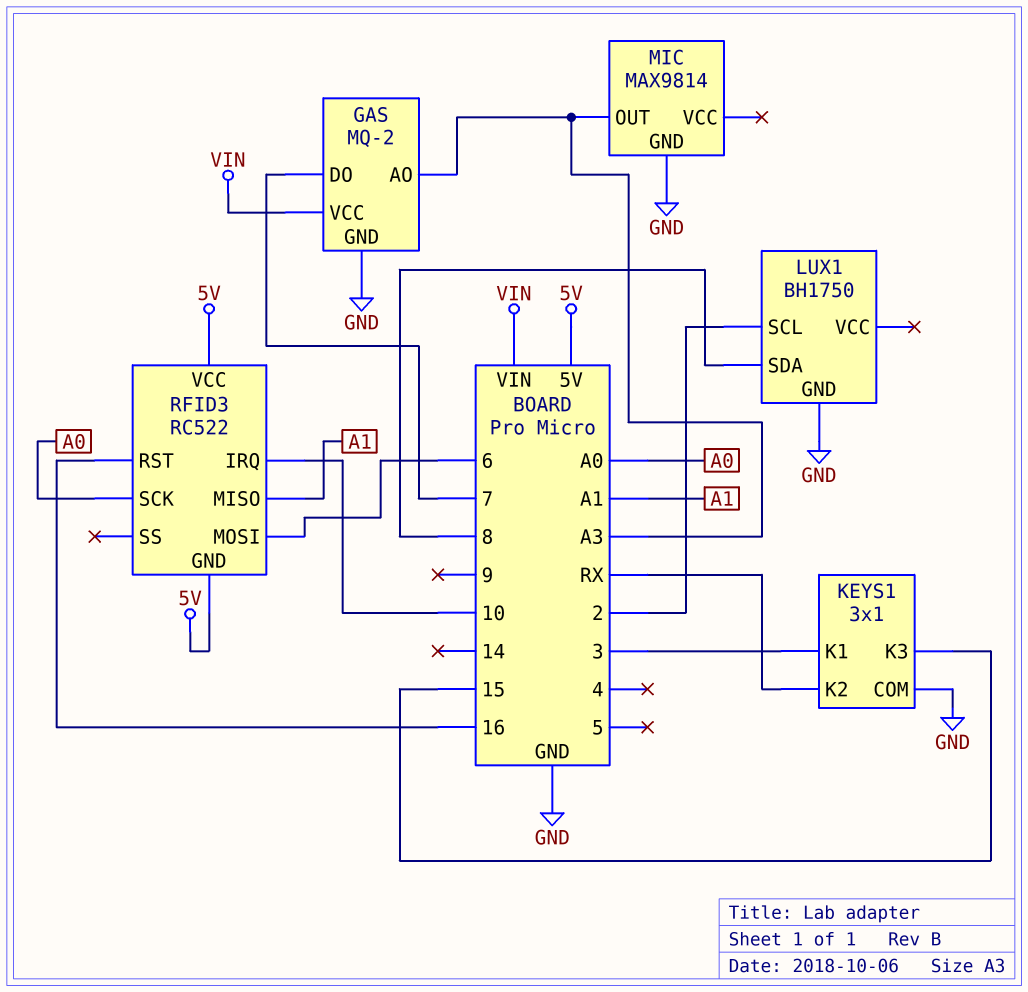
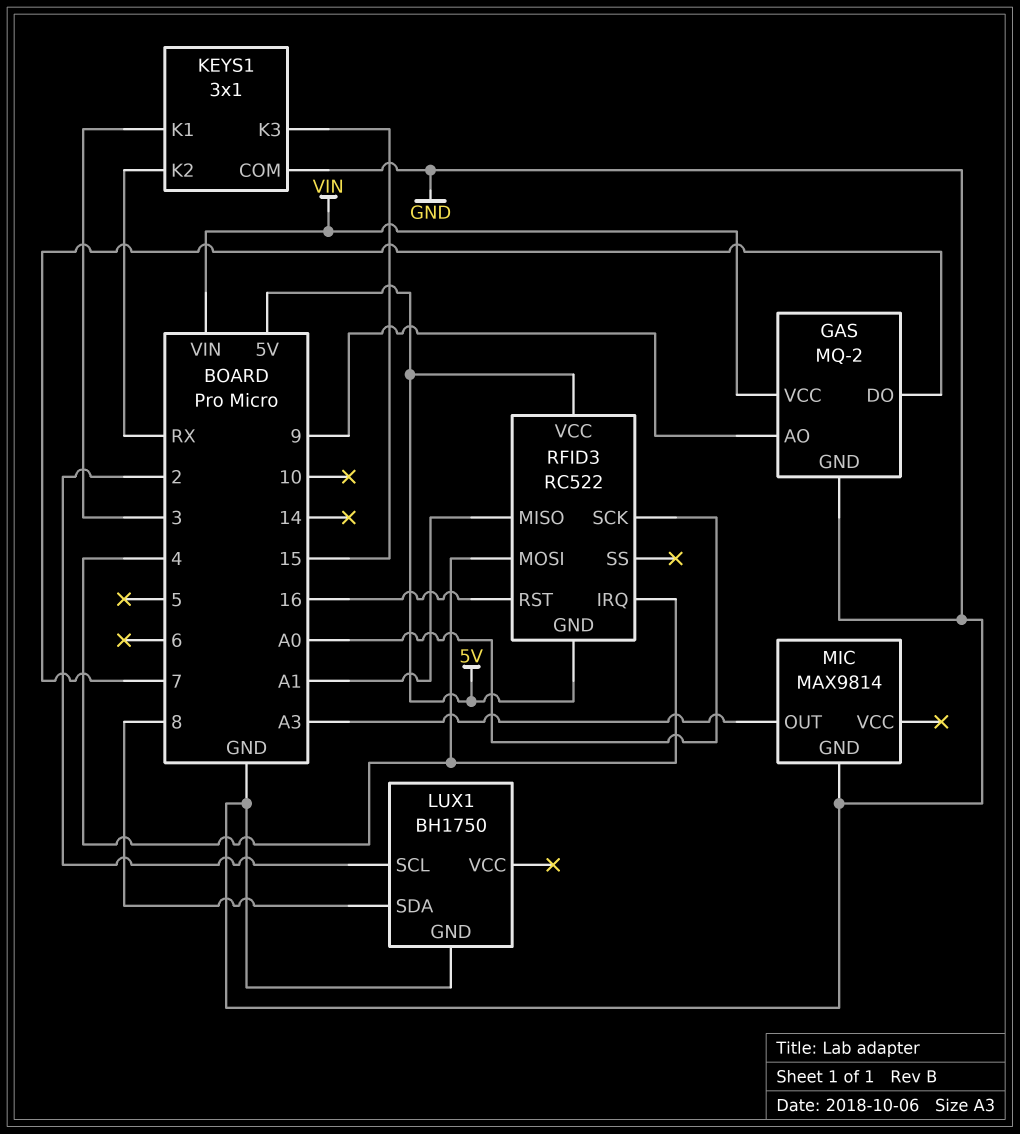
GAS pin AO: A3 -> 9
RFID3 pin IRQ: 10 -> 4
RFID3 pin MOSI: 6 -> 4

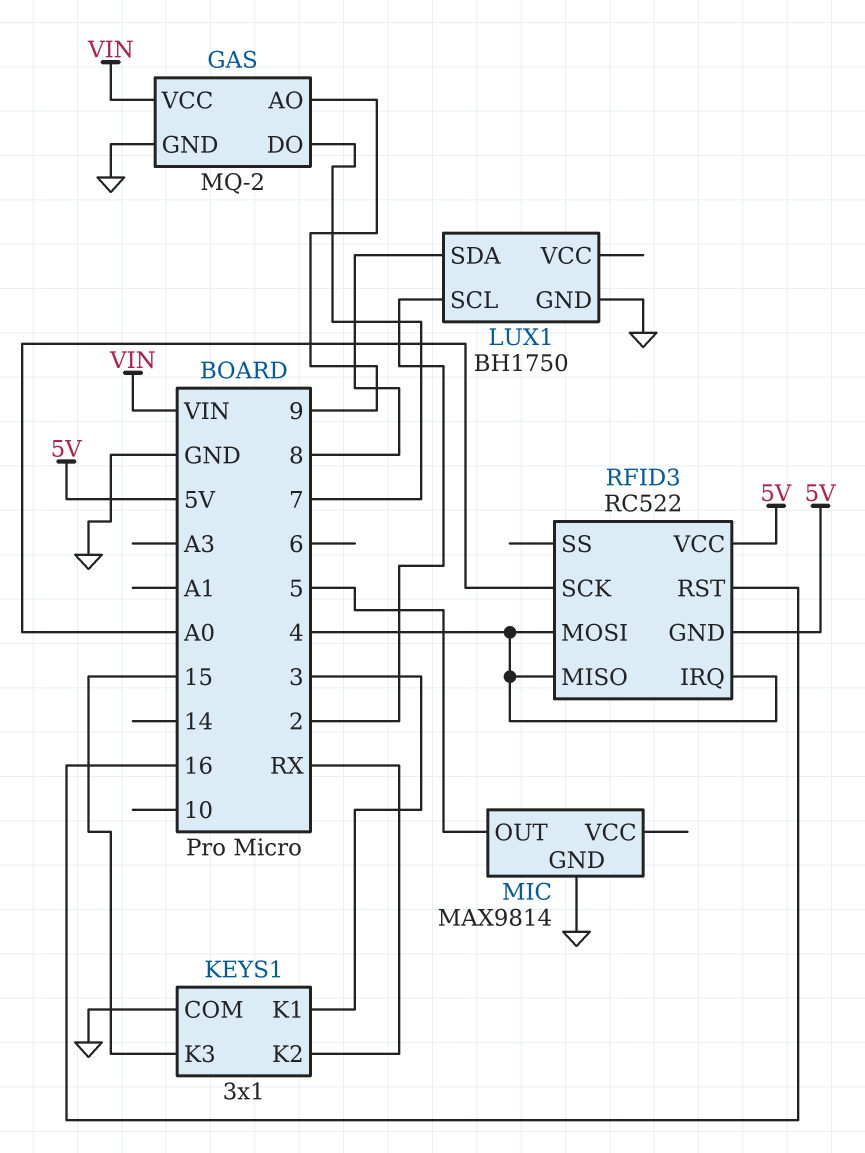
MIC pin OUT: A3 -> 5
RFID3 pin MISO: A1 -> 4

